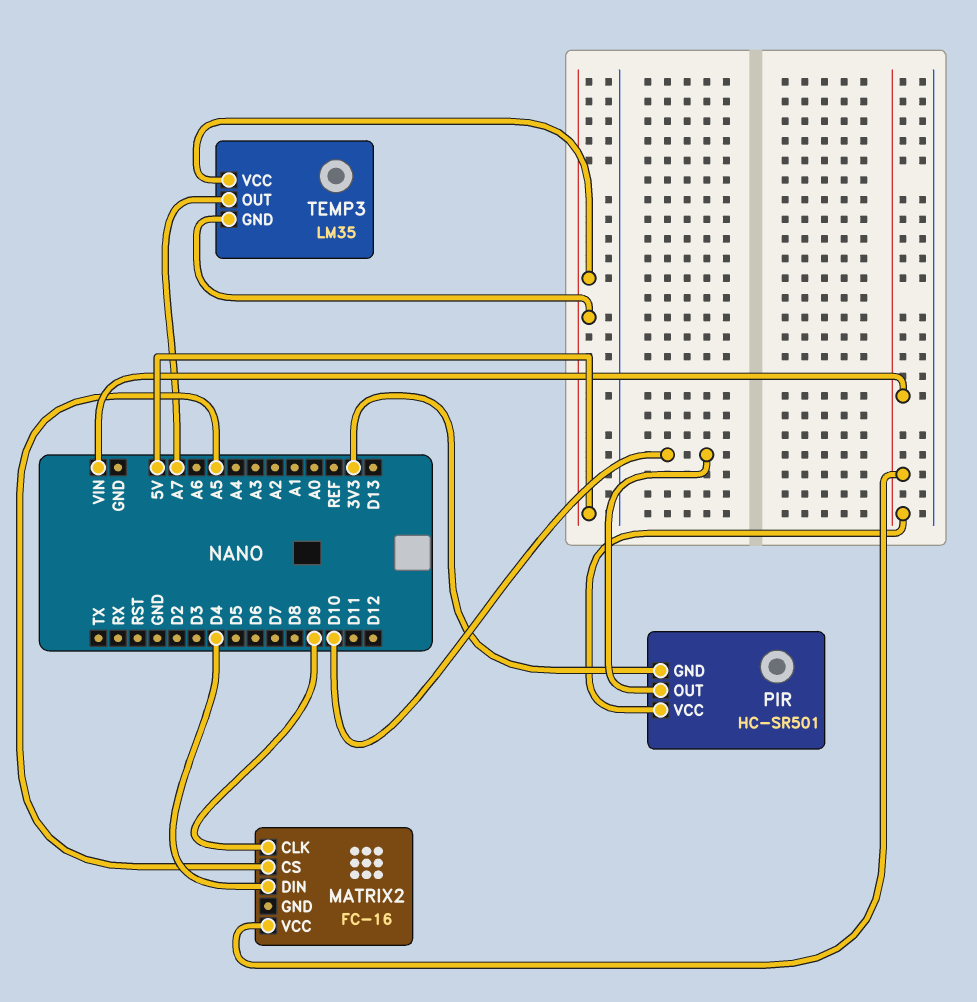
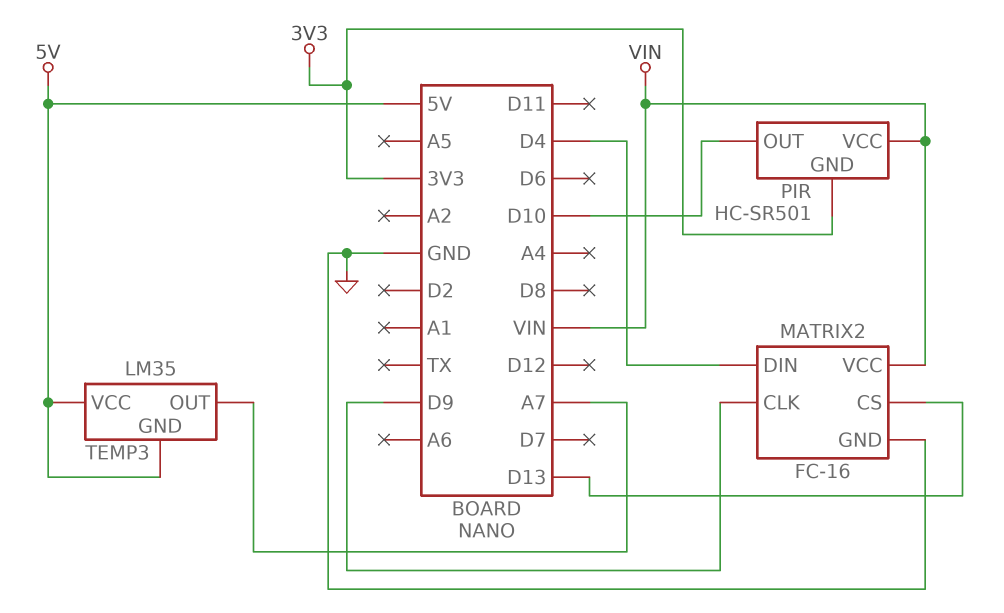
MATRIX2 pin CS: A5 -> D13
MATRIX2 pin GND: none -> GND

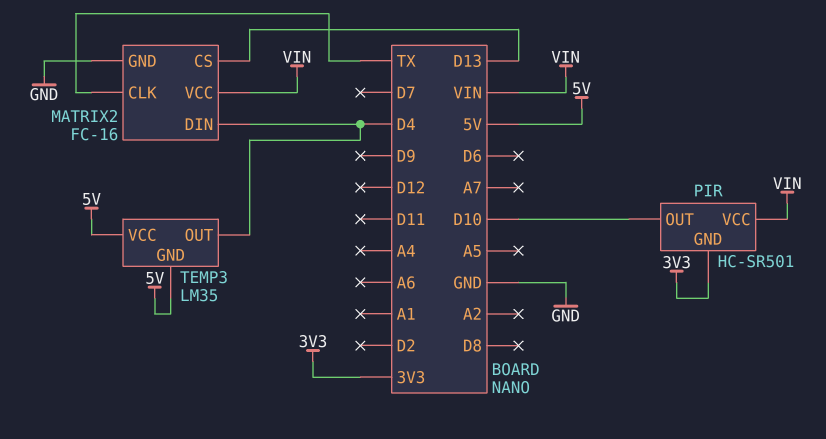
MATRIX2 pin CLK: D9 -> TX
TEMP3 pin OUT: A7 -> D4

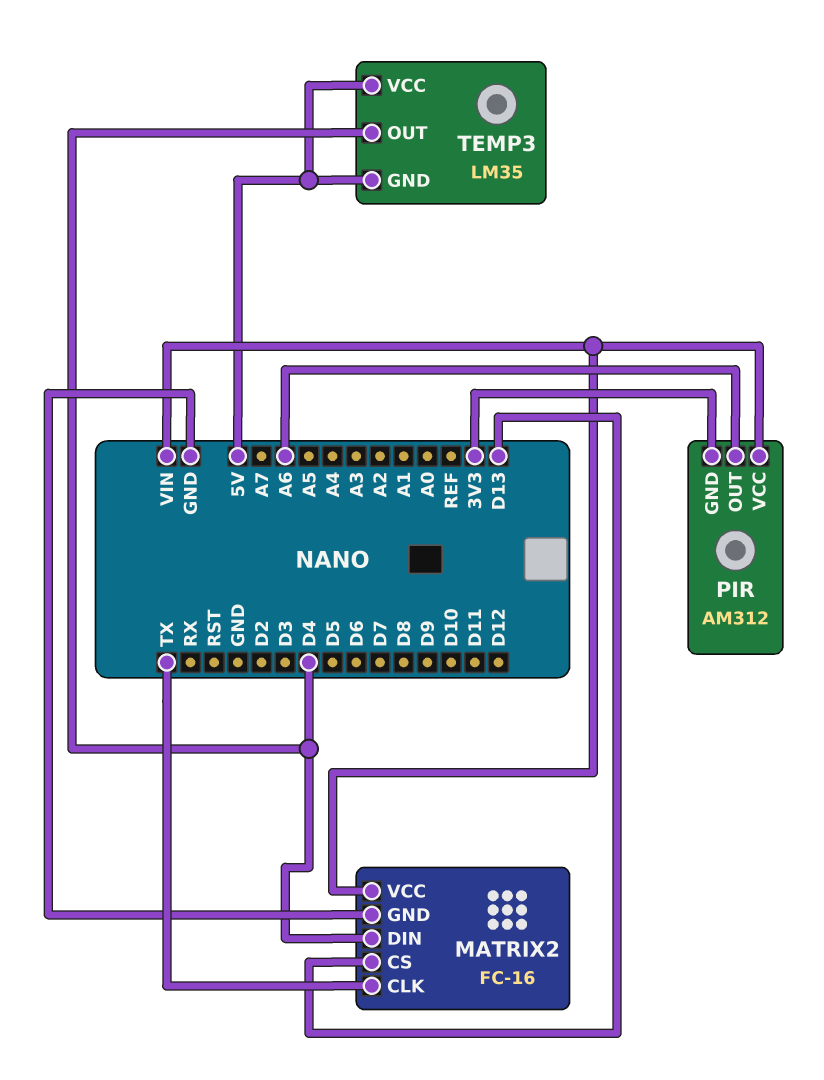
PIR: HC-SR501 -> AM312
PIR pin OUT: D10 -> A6

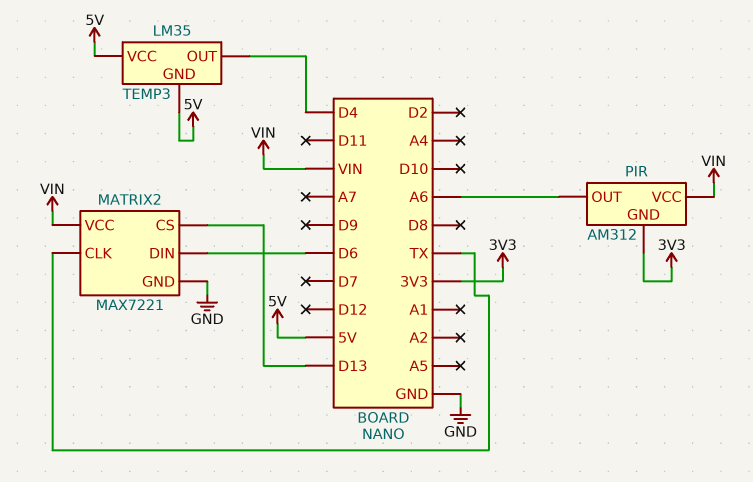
MATRIX2: FC-16 -> MAX7221
MATRIX2 pin DIN: D4 -> D6

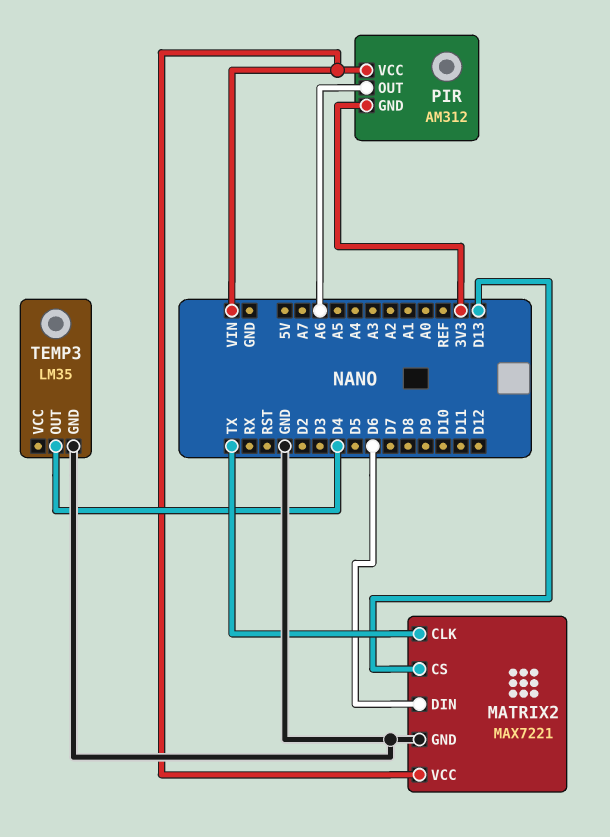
TEMP3 pin GND: 5V -> GND
TEMP3 pin VCC: 5V -> none

